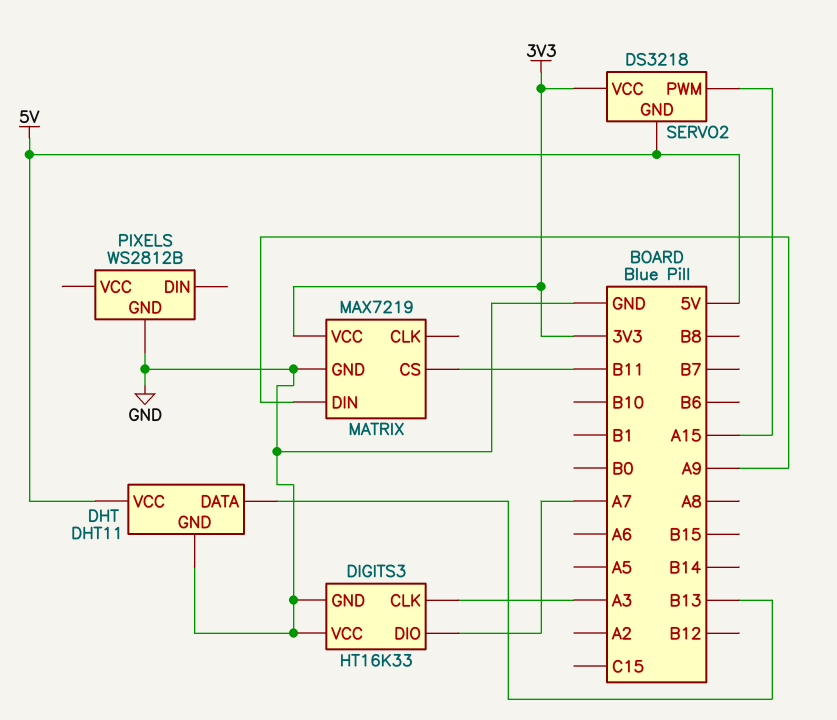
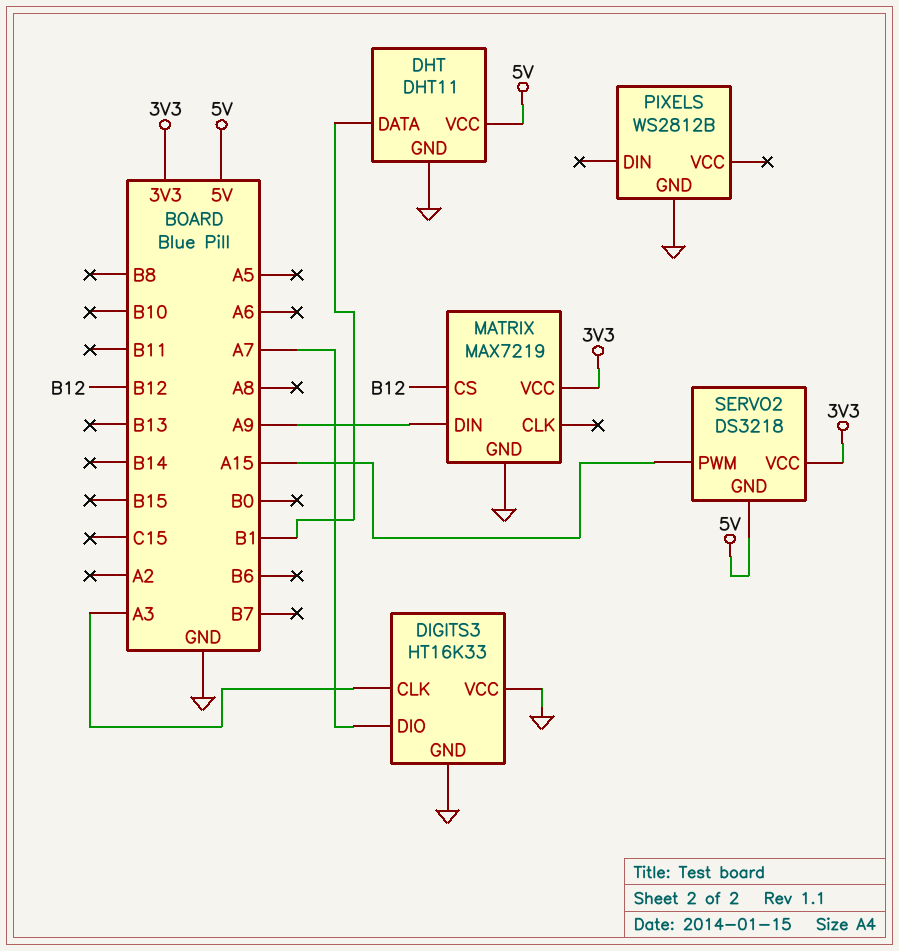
DHT pin DATA: B13 -> B1
MATRIX pin CS: B11 -> B12

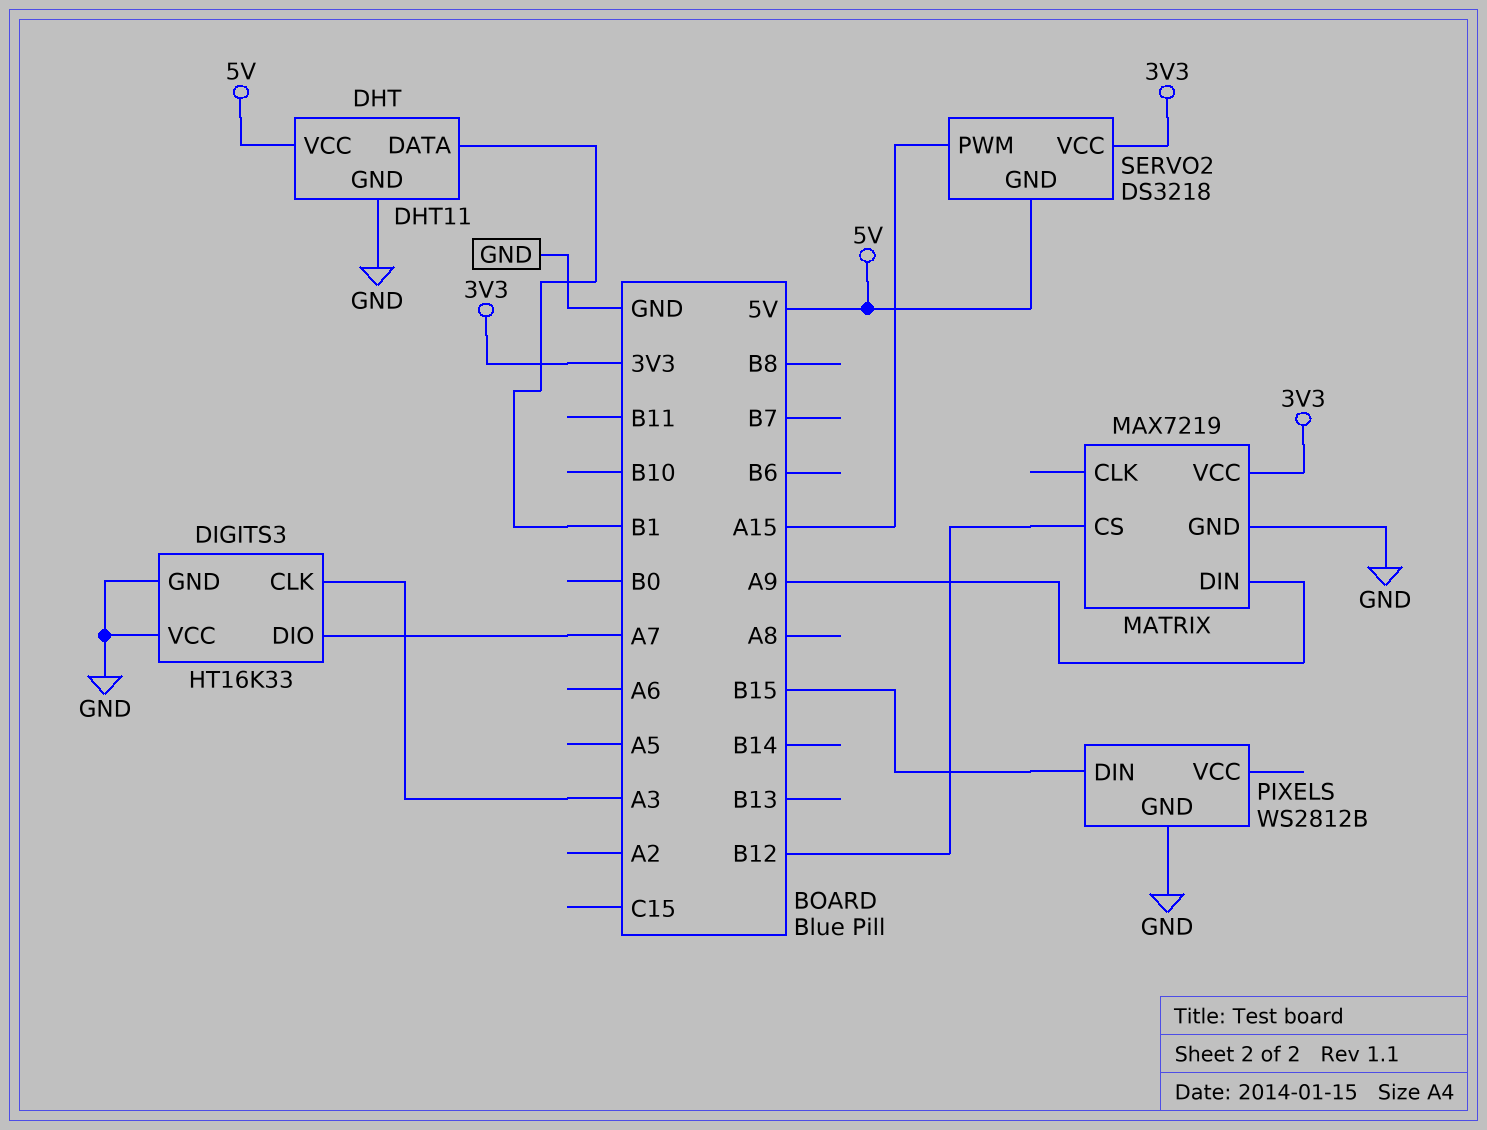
PIXELS pin DIN: none -> B15

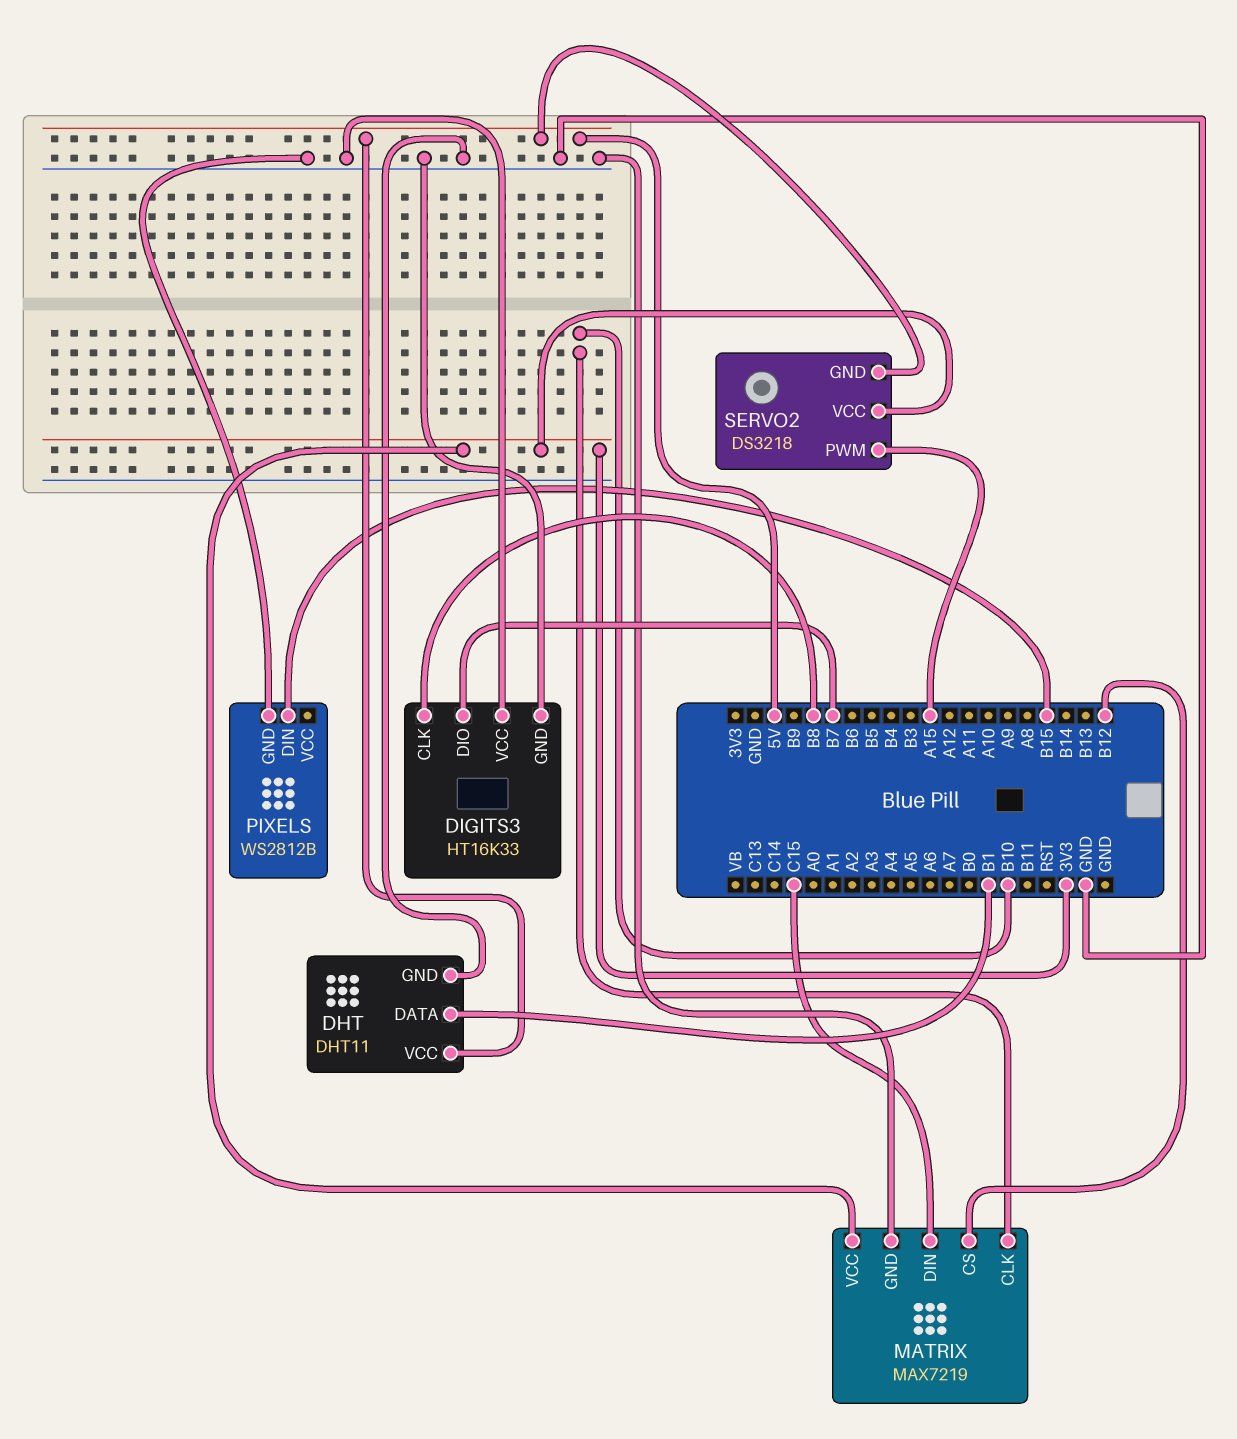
DIGITS3 pin CLK: A3 -> B8
DIGITS3 pin DIO: A7 -> B7
MATRIX pin CLK: none -> B10
MATRIX pin DIN: A9 -> C15

